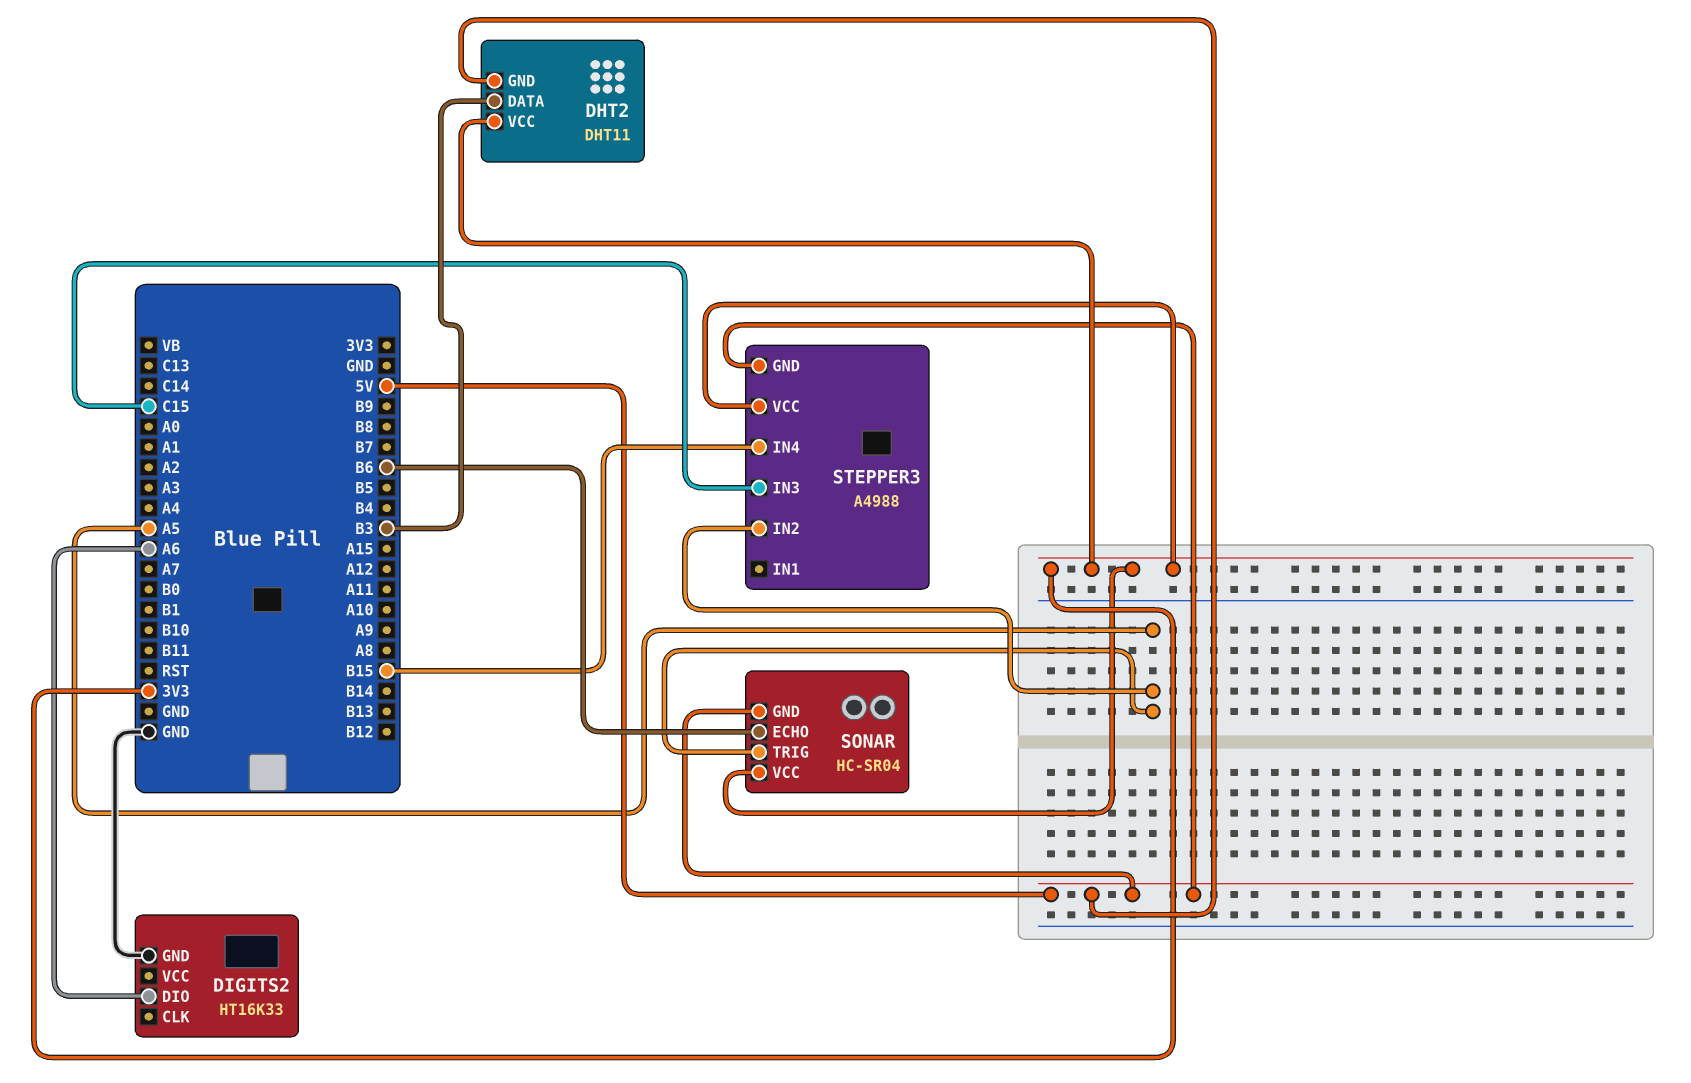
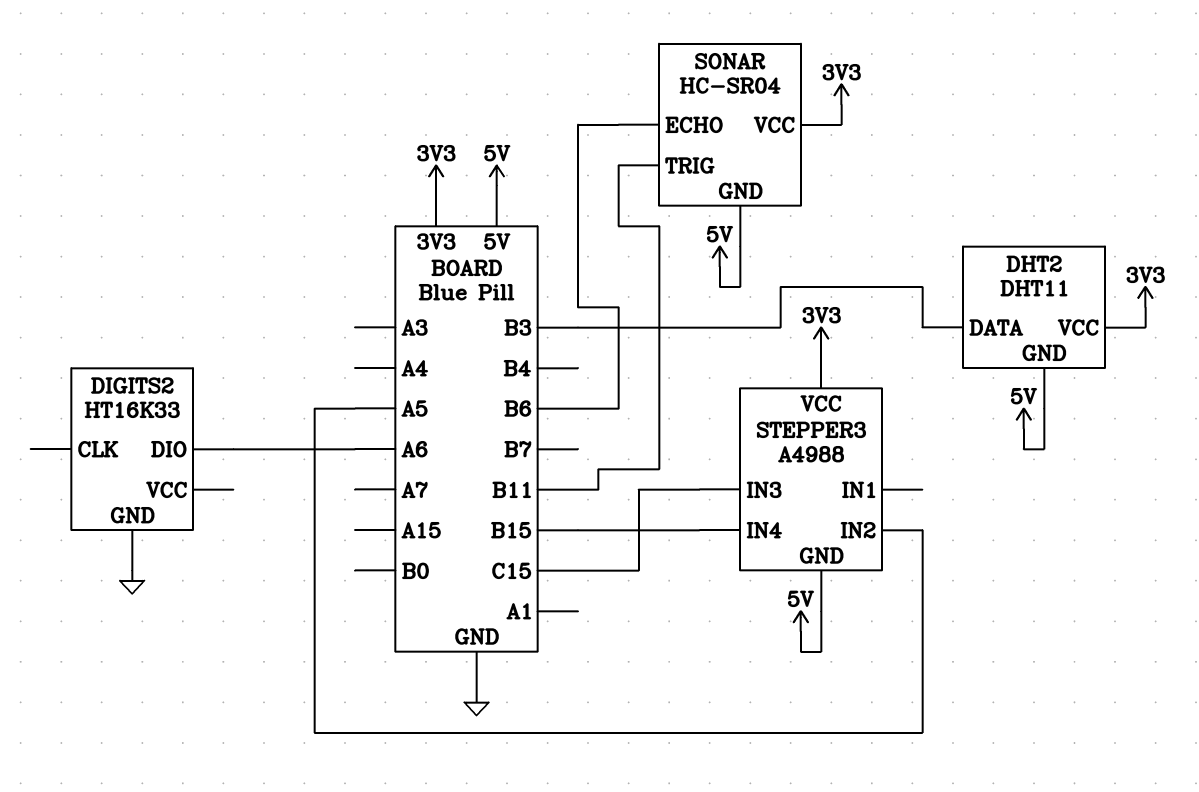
SONAR pin TRIG: A5 -> B11

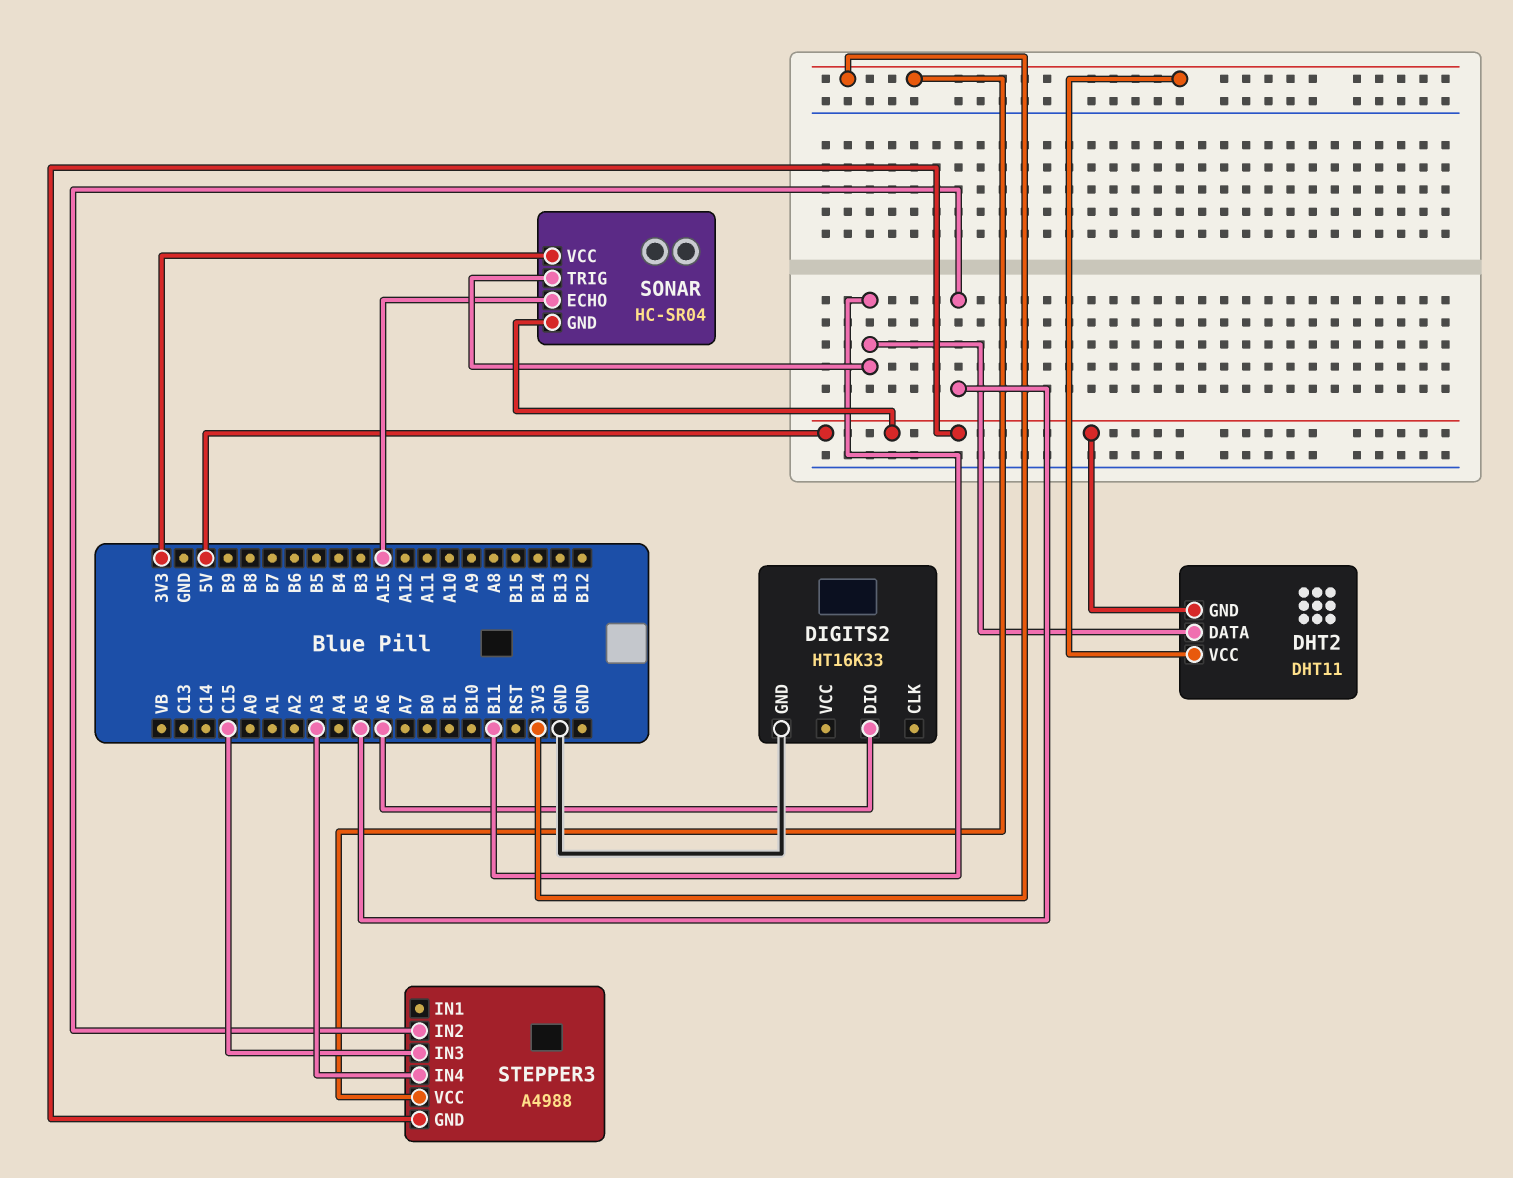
DHT2 pin DATA: B3 -> B11
SONAR pin ECHO: B6 -> A15
STEPPER3 pin IN4: B15 -> A3

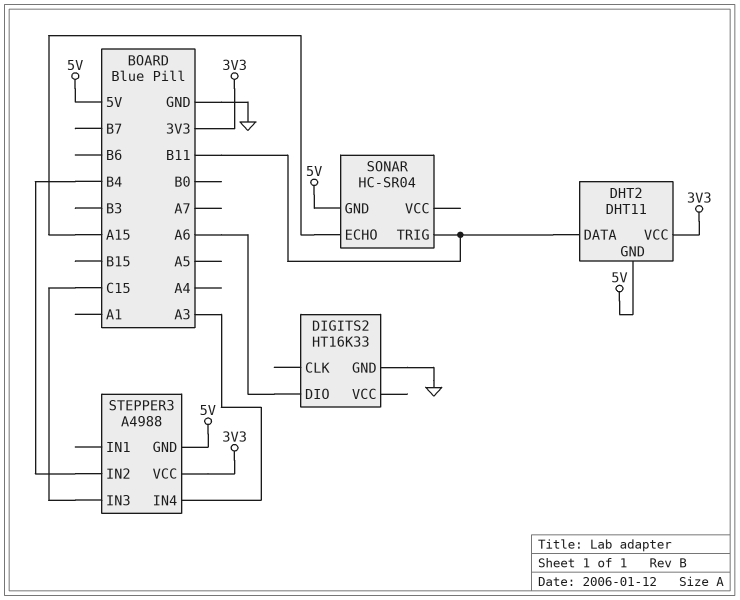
SONAR pin VCC: 3V3 -> none
STEPPER3 pin IN2: A5 -> B4

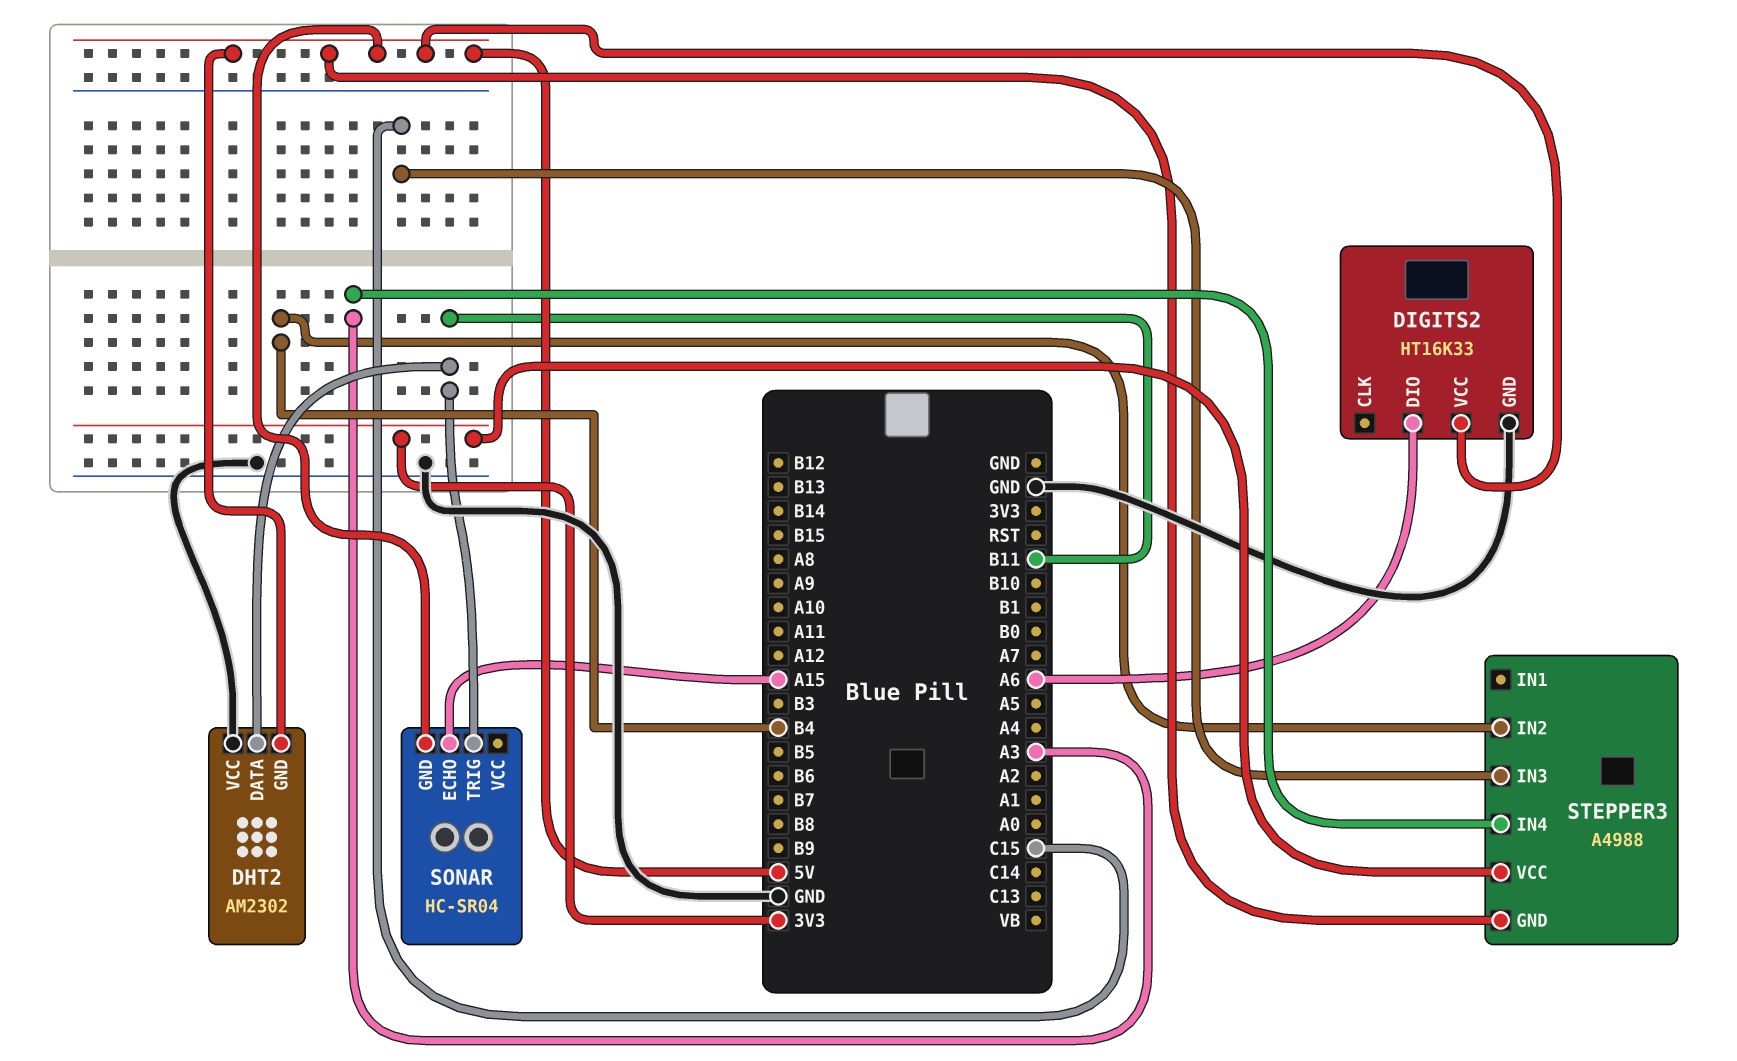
DHT2: DHT11 -> AM2302
DHT2 pin VCC: 3V3 -> GND
DIGITS2 pin VCC: none -> 5V

